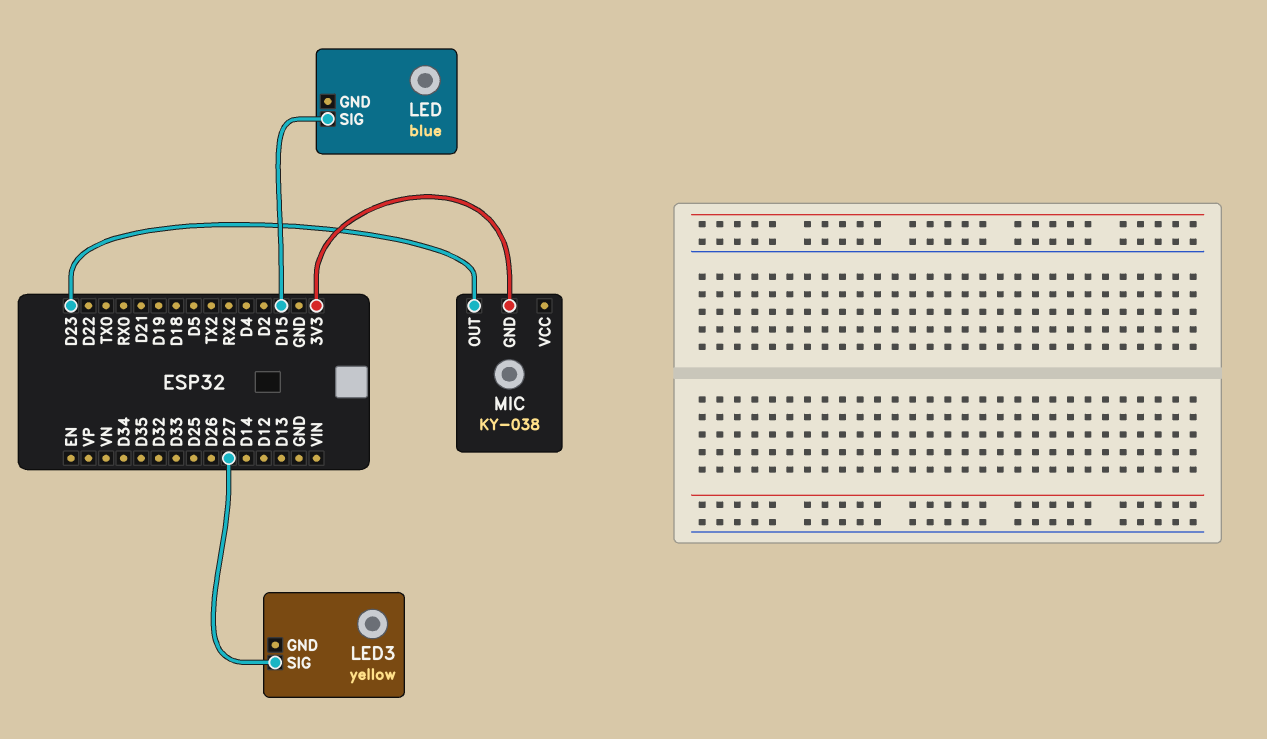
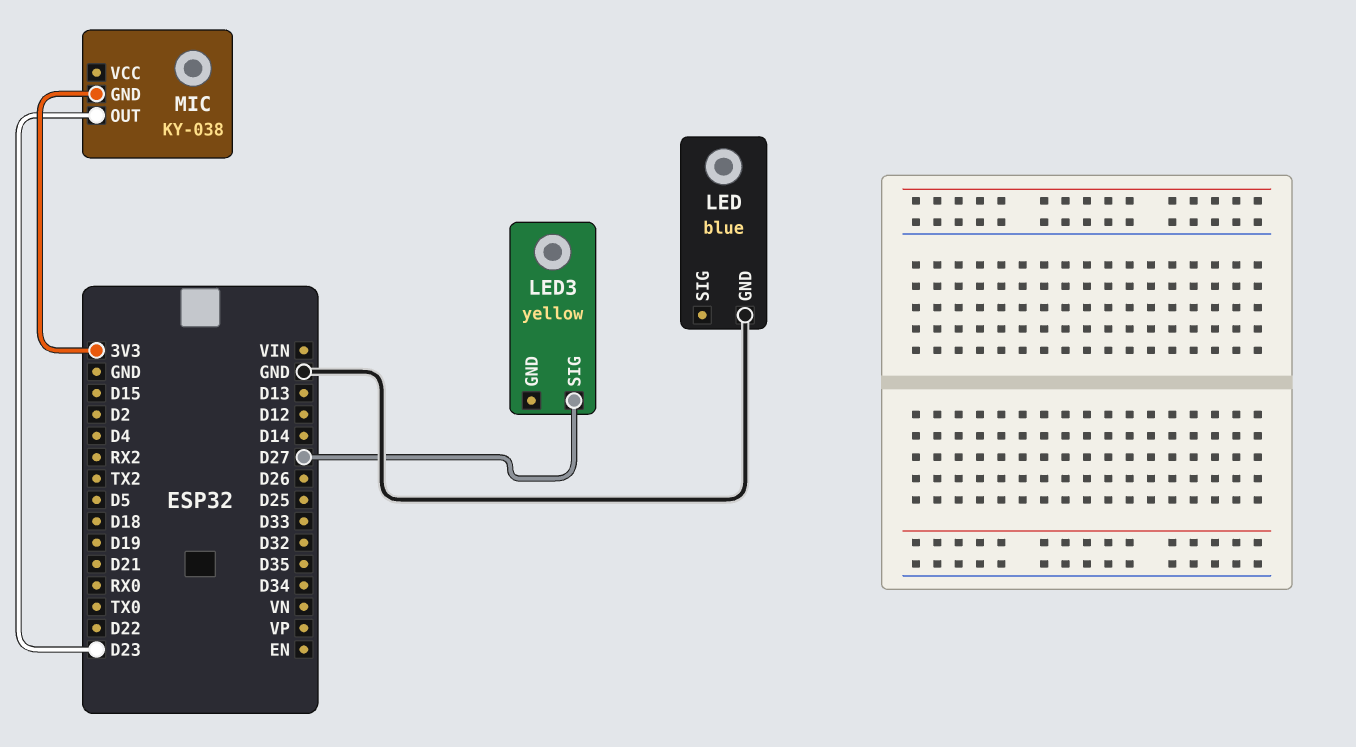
LED pin GND: none -> GND
LED pin SIG: D15 -> none

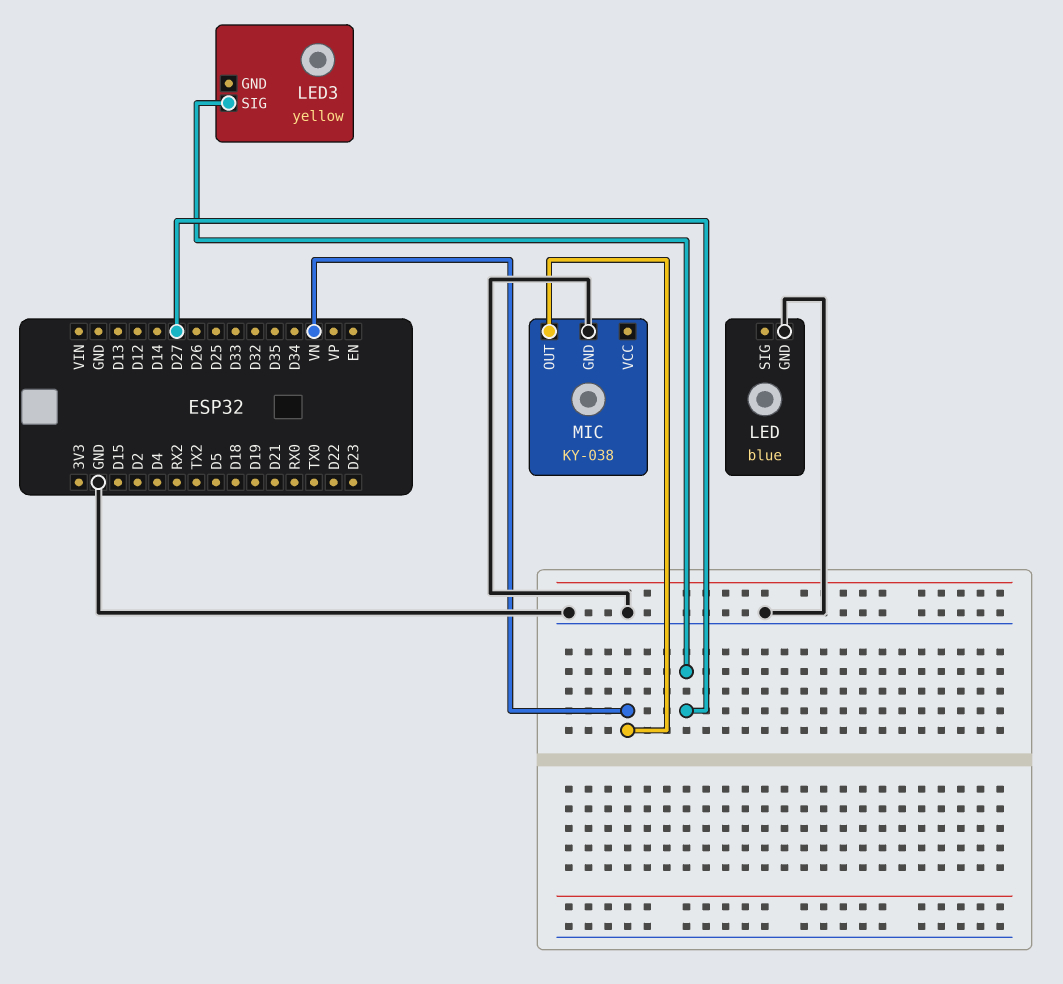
MIC pin GND: 3V3 -> GND
MIC pin OUT: D23 -> VN

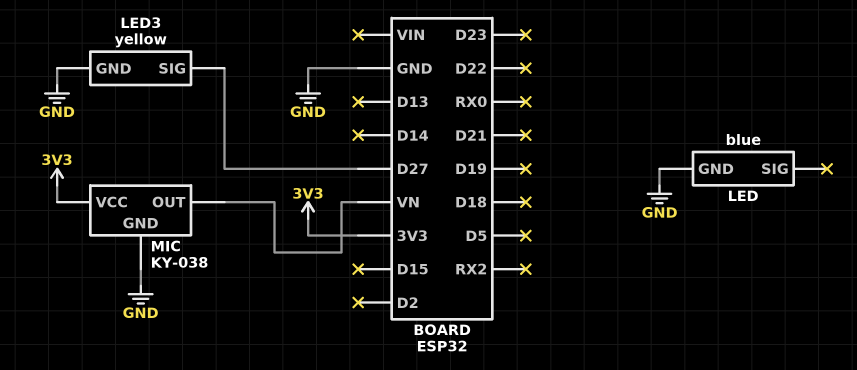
LED3 pin GND: none -> GND
MIC pin VCC: none -> 3V3

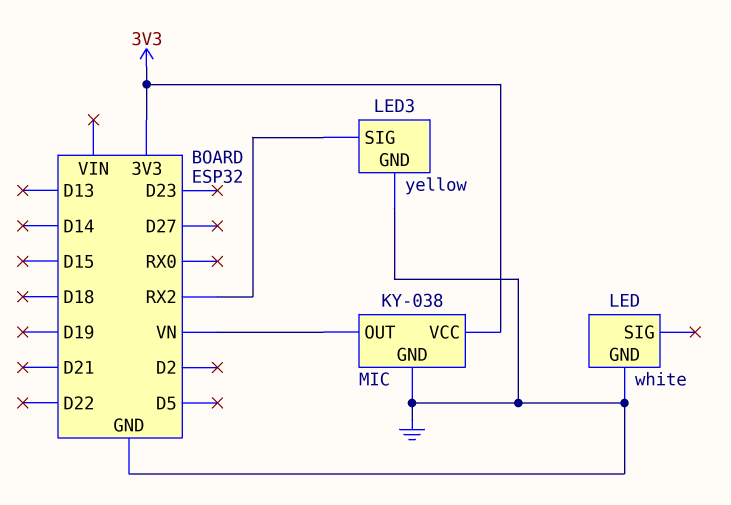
LED: blue -> white
LED3 pin SIG: D27 -> RX2

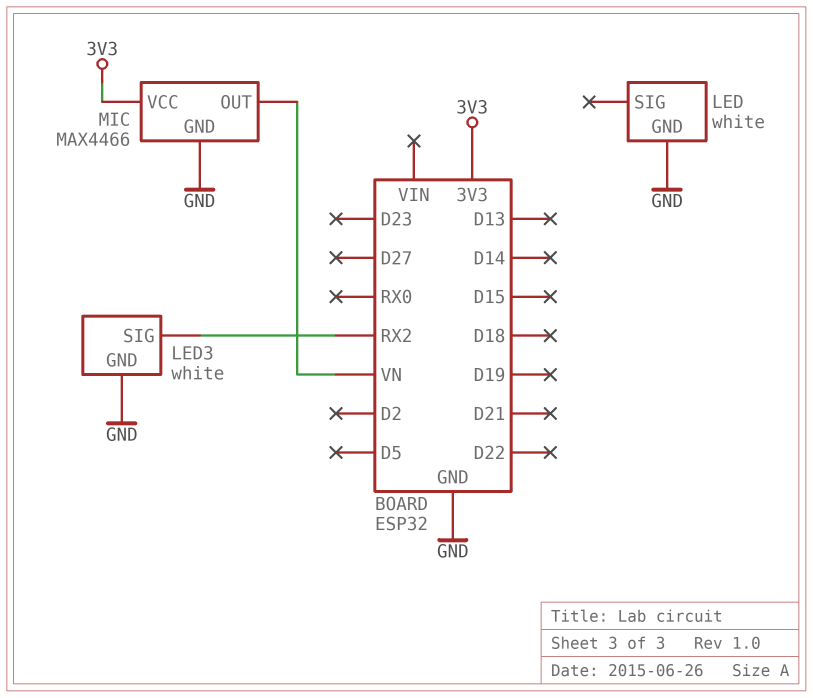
LED3: yellow -> white
MIC: KY-038 -> MAX4466

